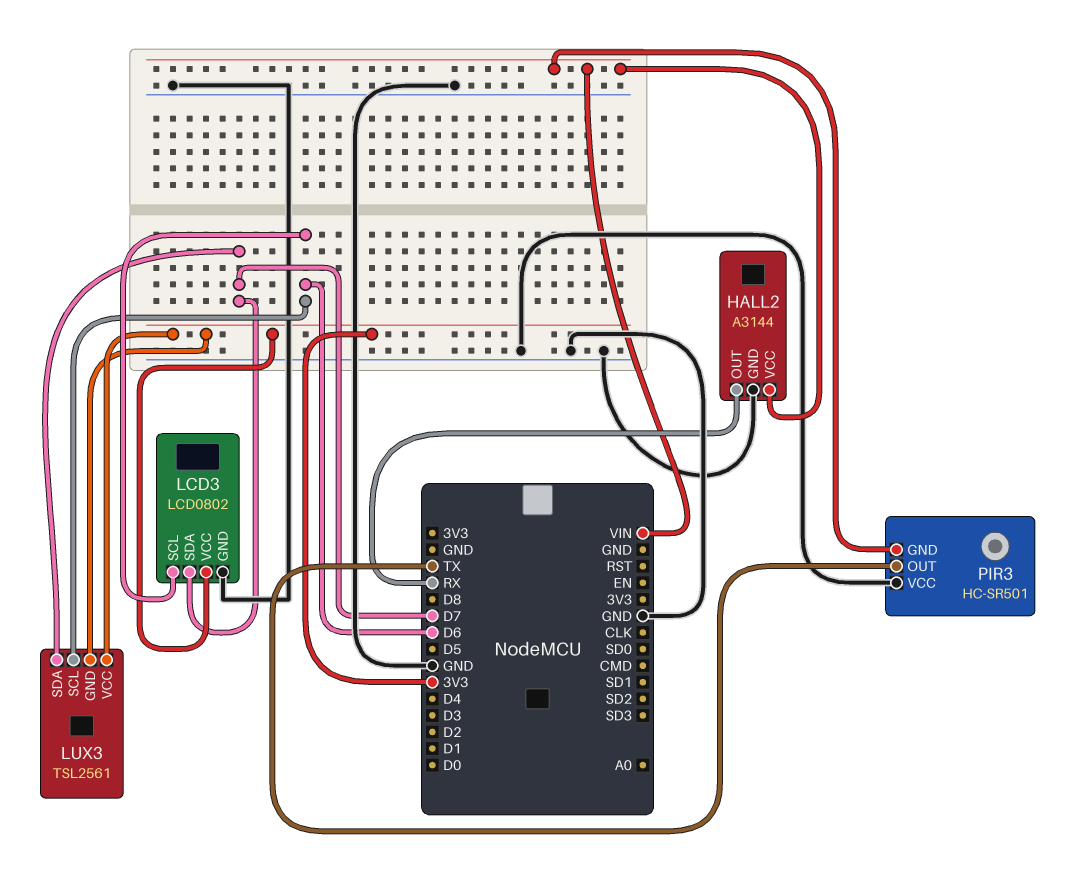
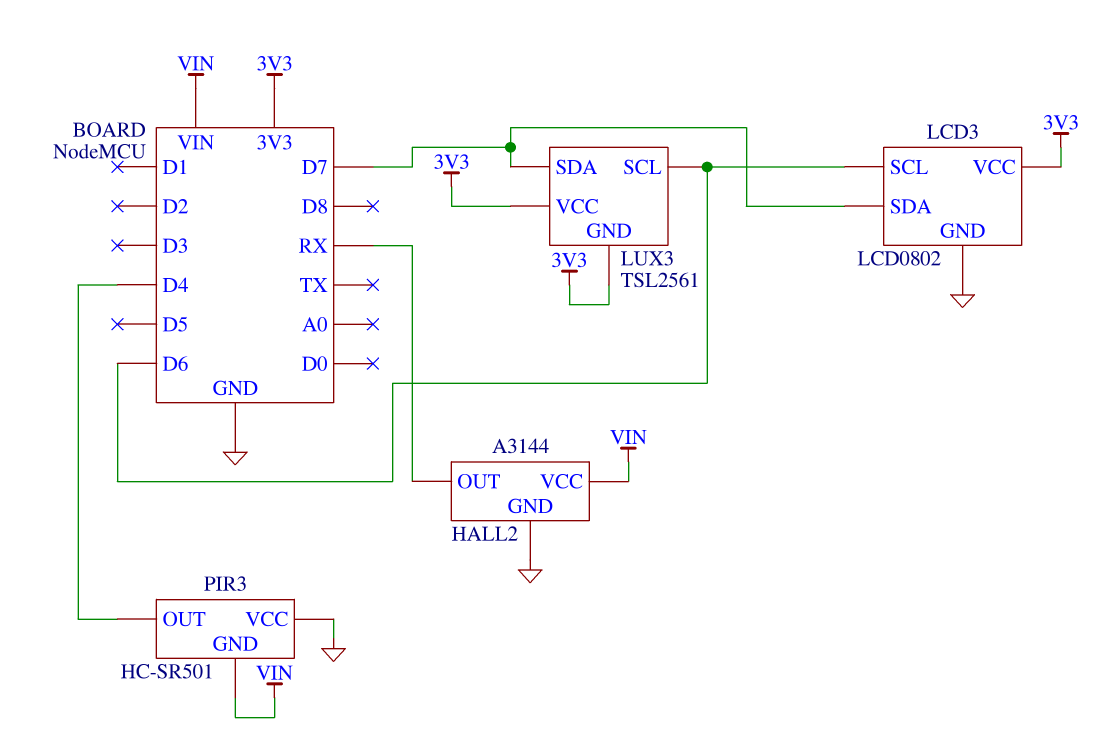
PIR3 pin OUT: TX -> D4

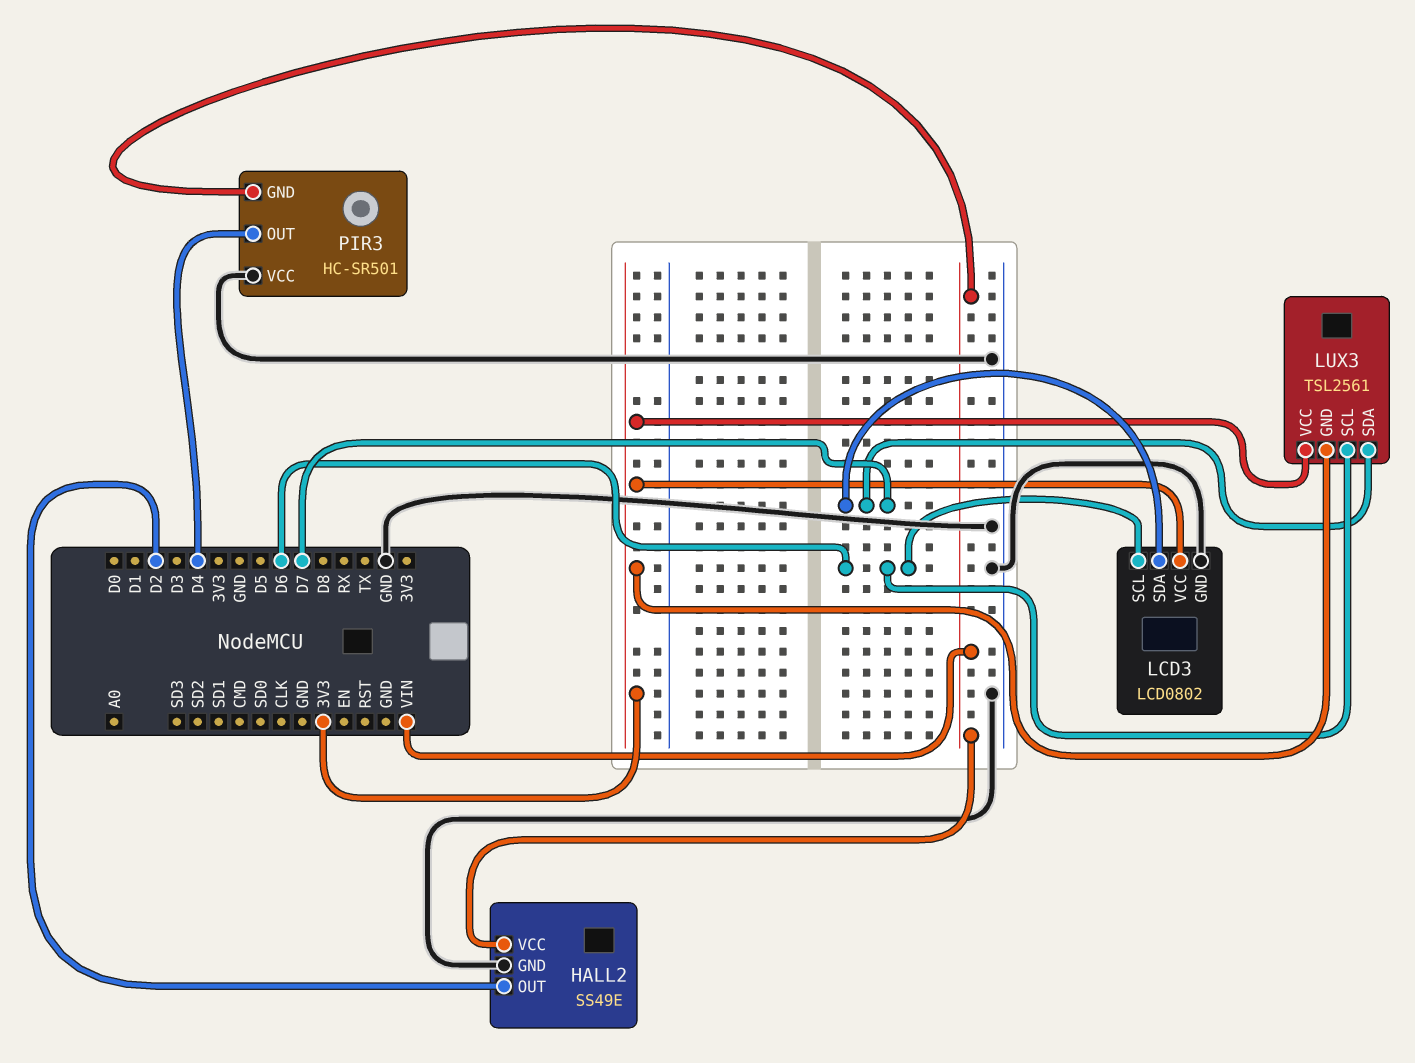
HALL2: A3144 -> SS49E
HALL2 pin OUT: RX -> D2

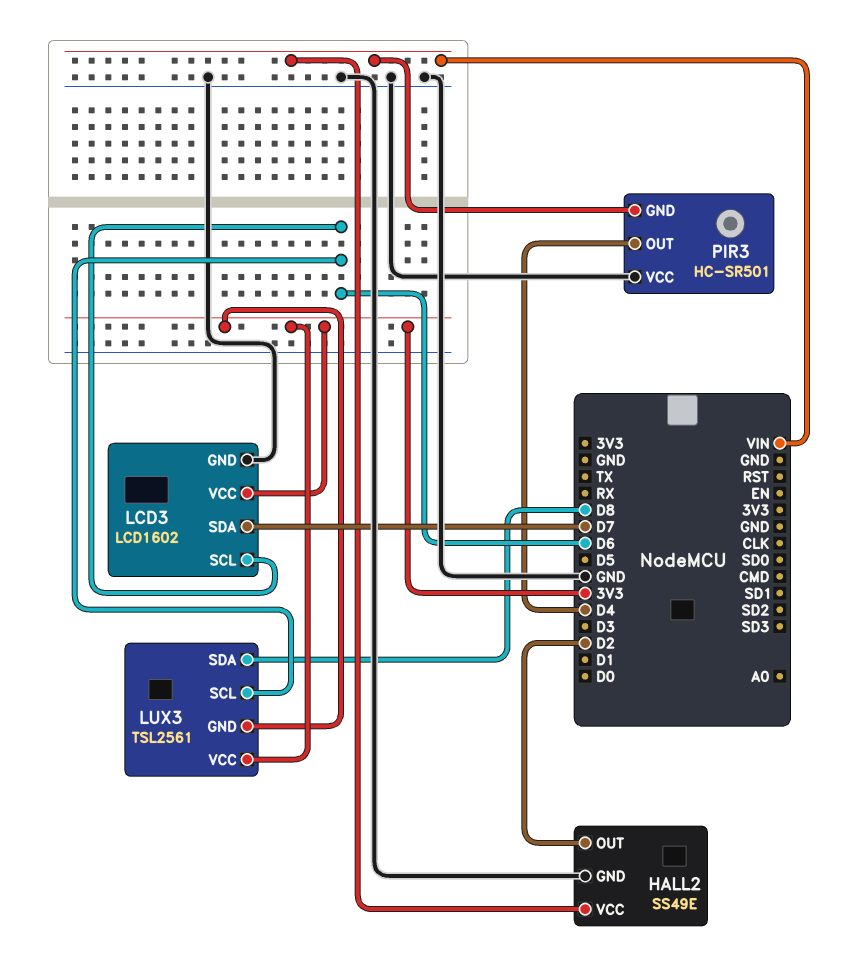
LCD3: LCD0802 -> LCD1602
LUX3 pin SDA: D7 -> D8

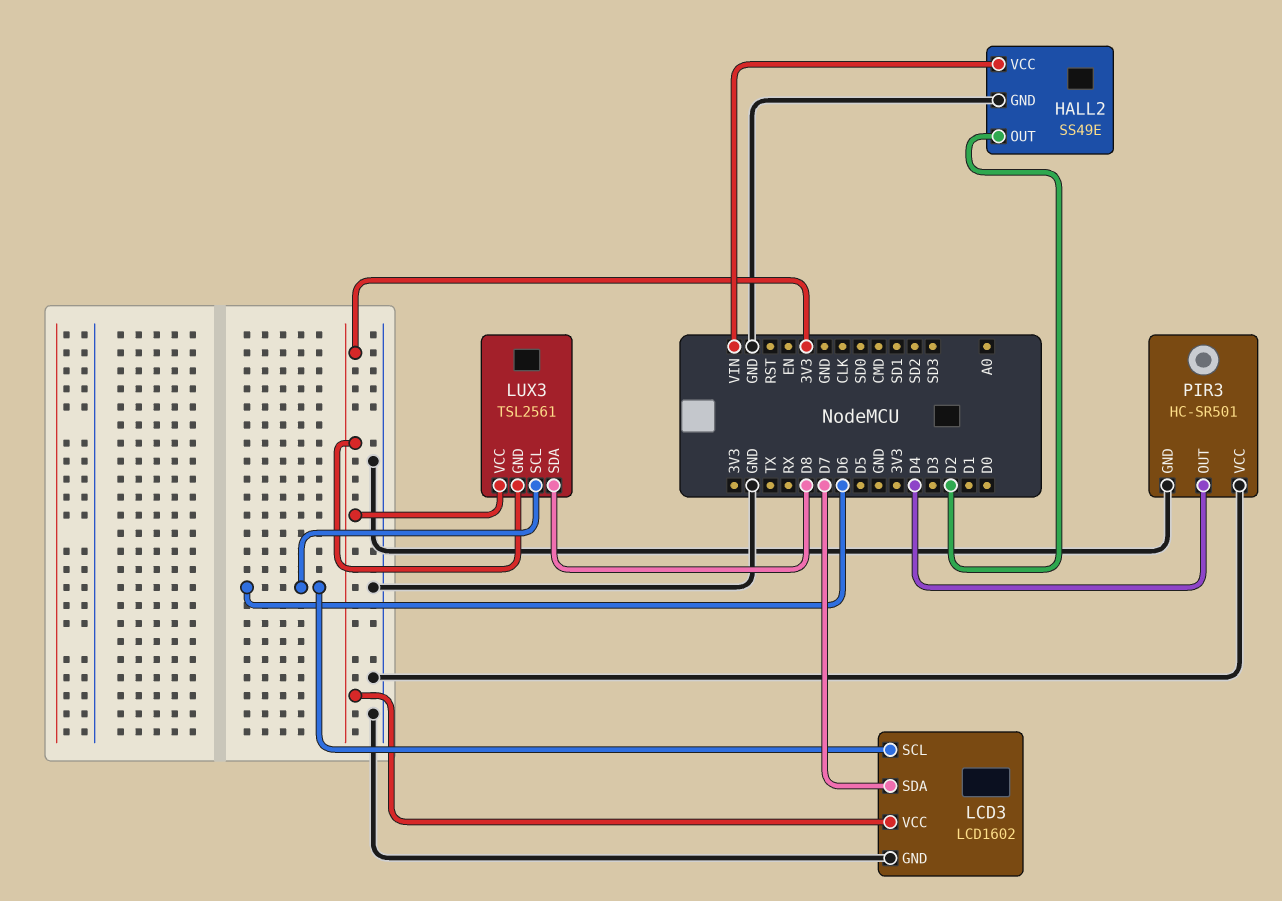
PIR3 pin GND: VIN -> GND

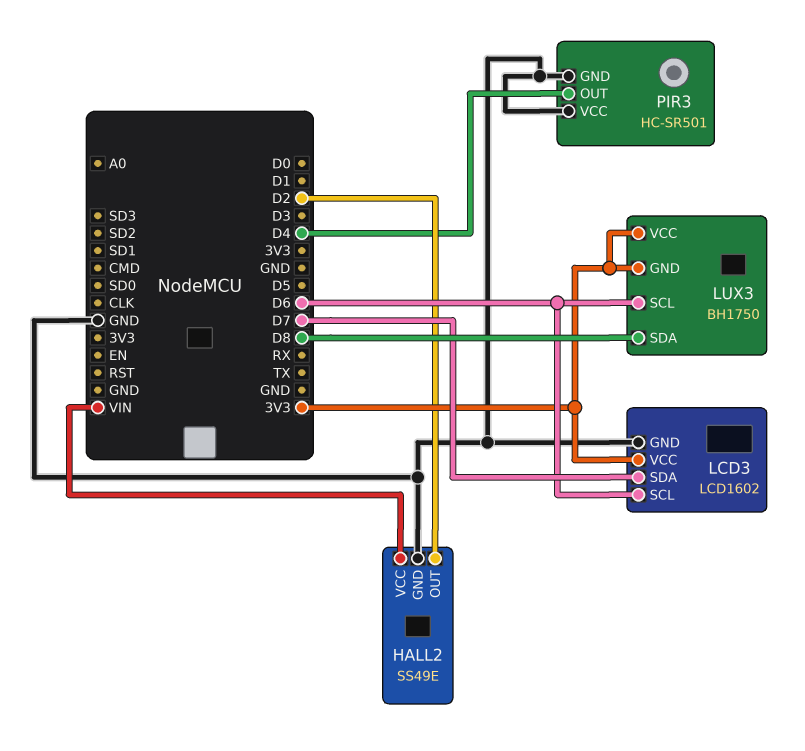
LUX3: TSL2561 -> BH1750

